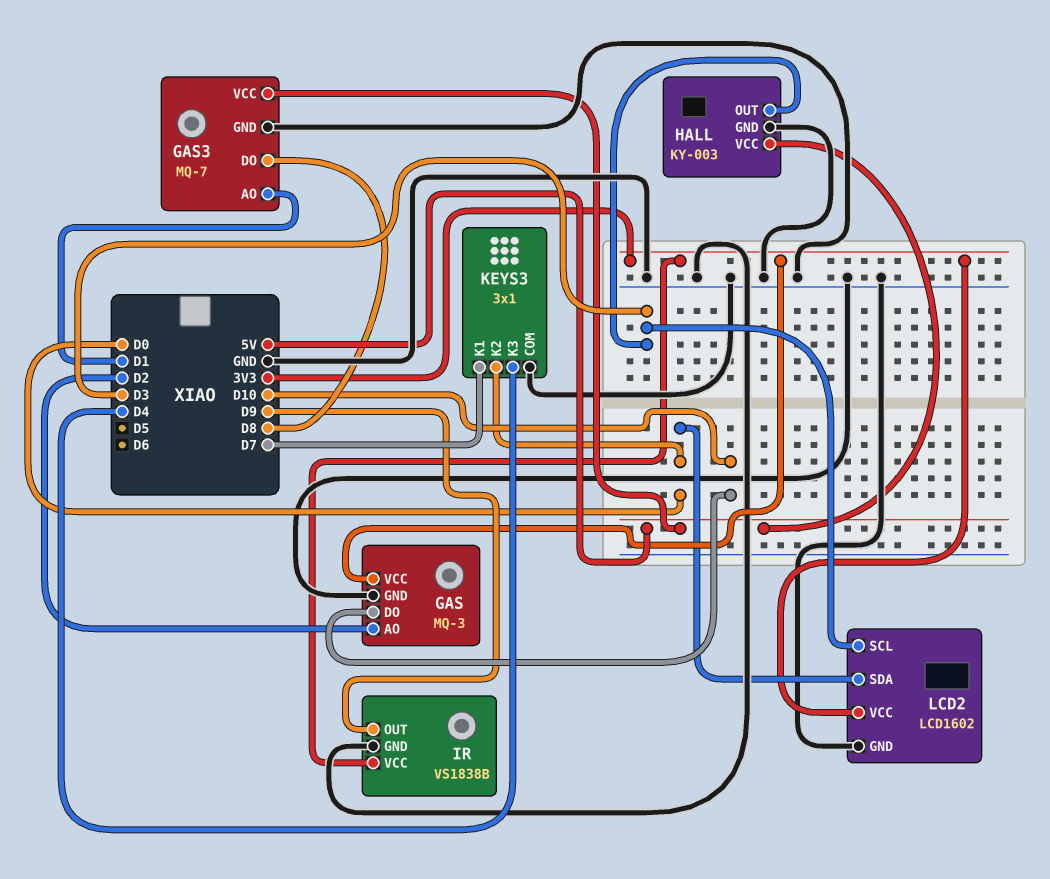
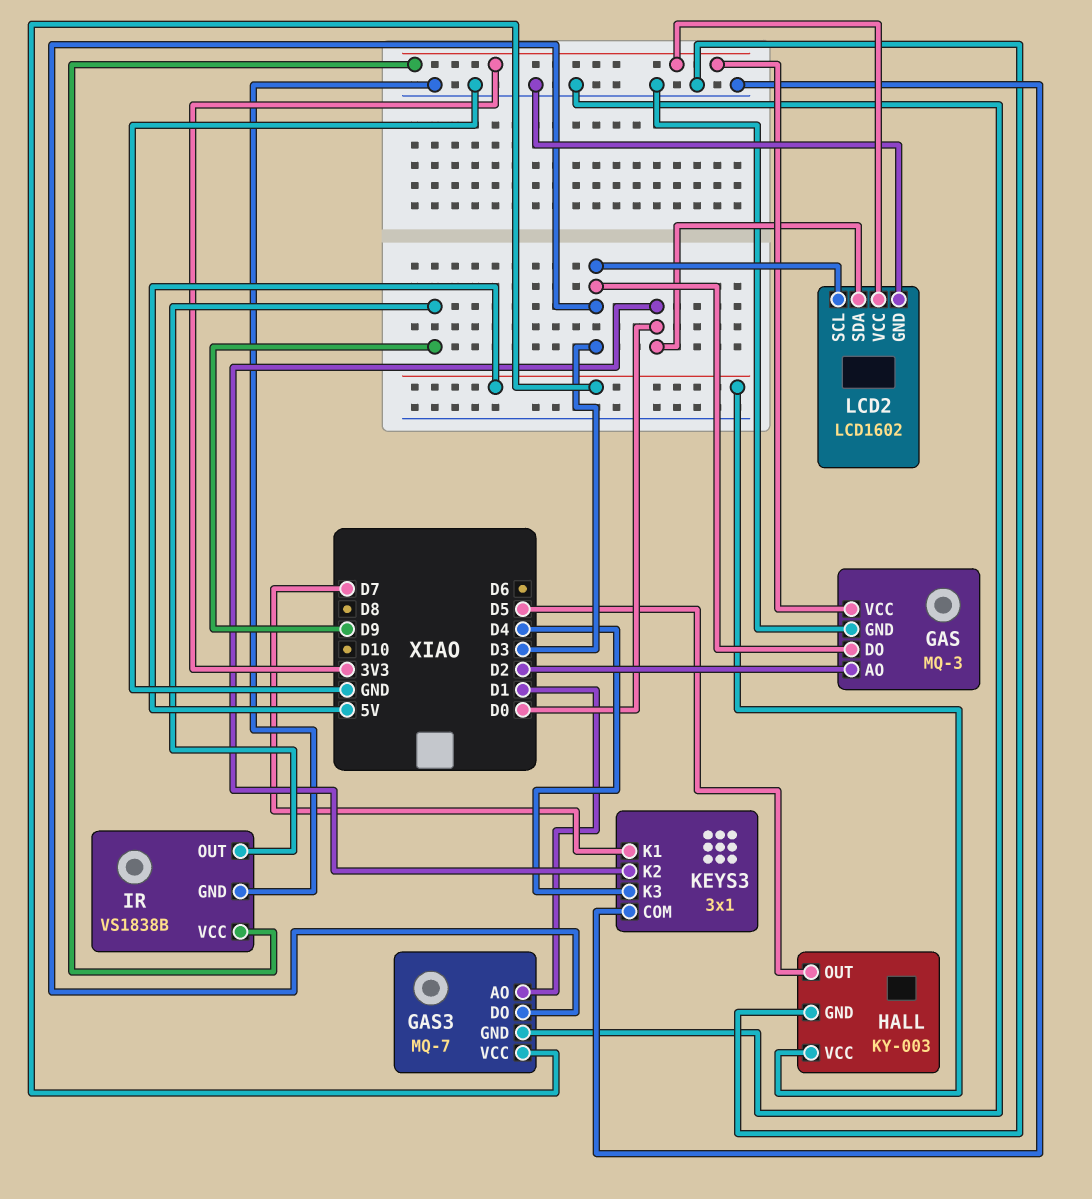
GAS pin DO: D10 -> D3
GAS3 pin DO: D8 -> D3
HALL pin OUT: D3 -> D5

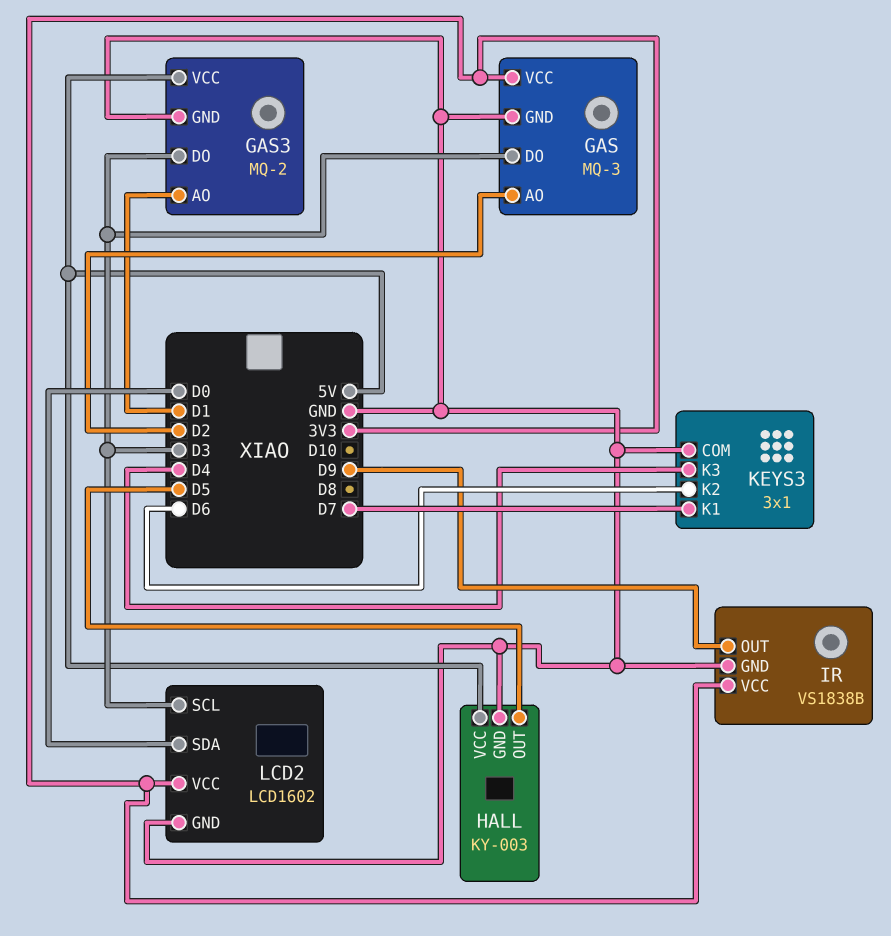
GAS3: MQ-7 -> MQ-2
KEYS3 pin K2: D0 -> D6

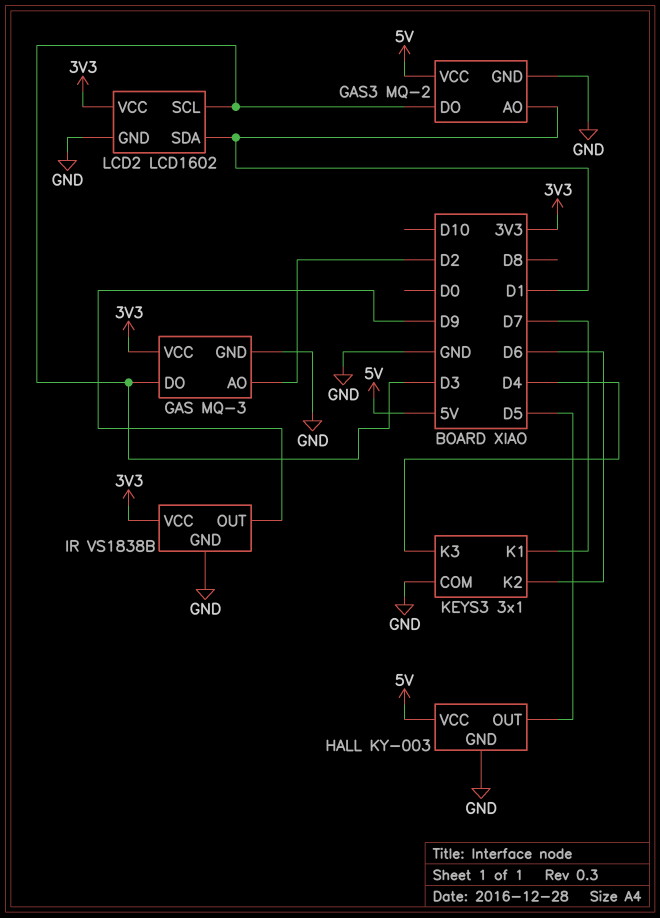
LCD2 pin SDA: D0 -> D1

